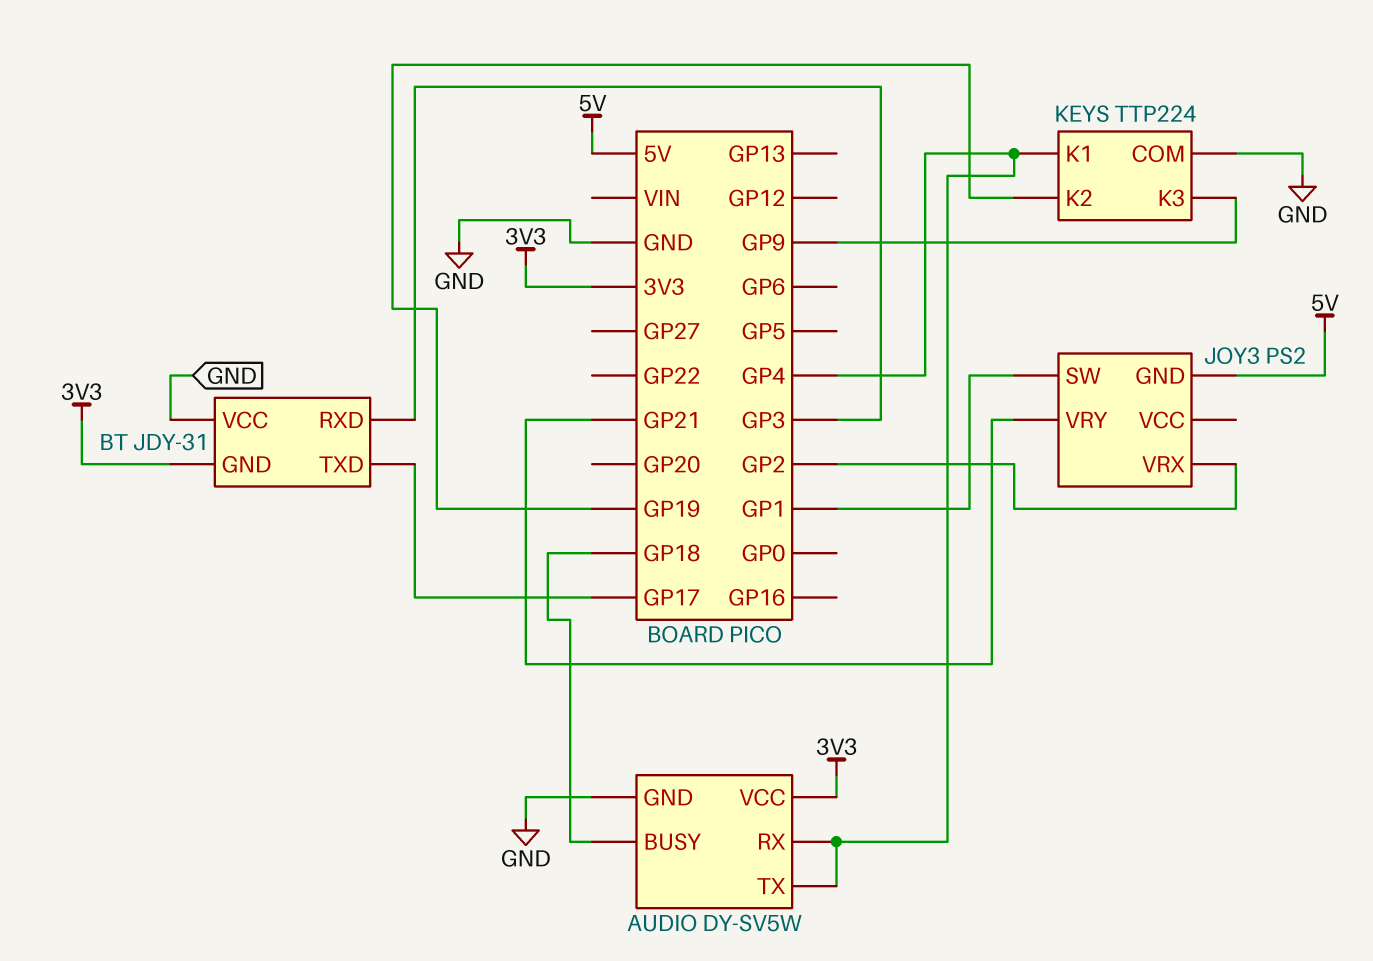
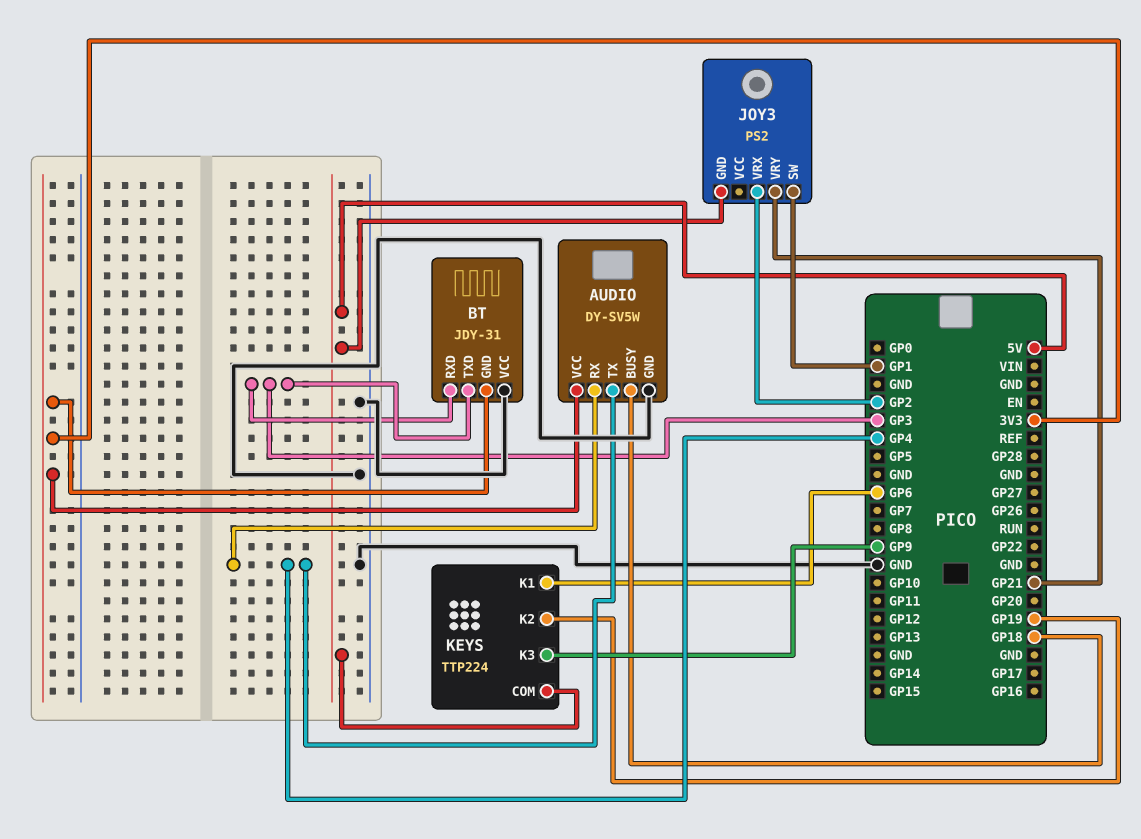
BT pin TXD: GP17 -> GP3
KEYS pin COM: GND -> 5V
KEYS pin K1: GP4 -> GP6

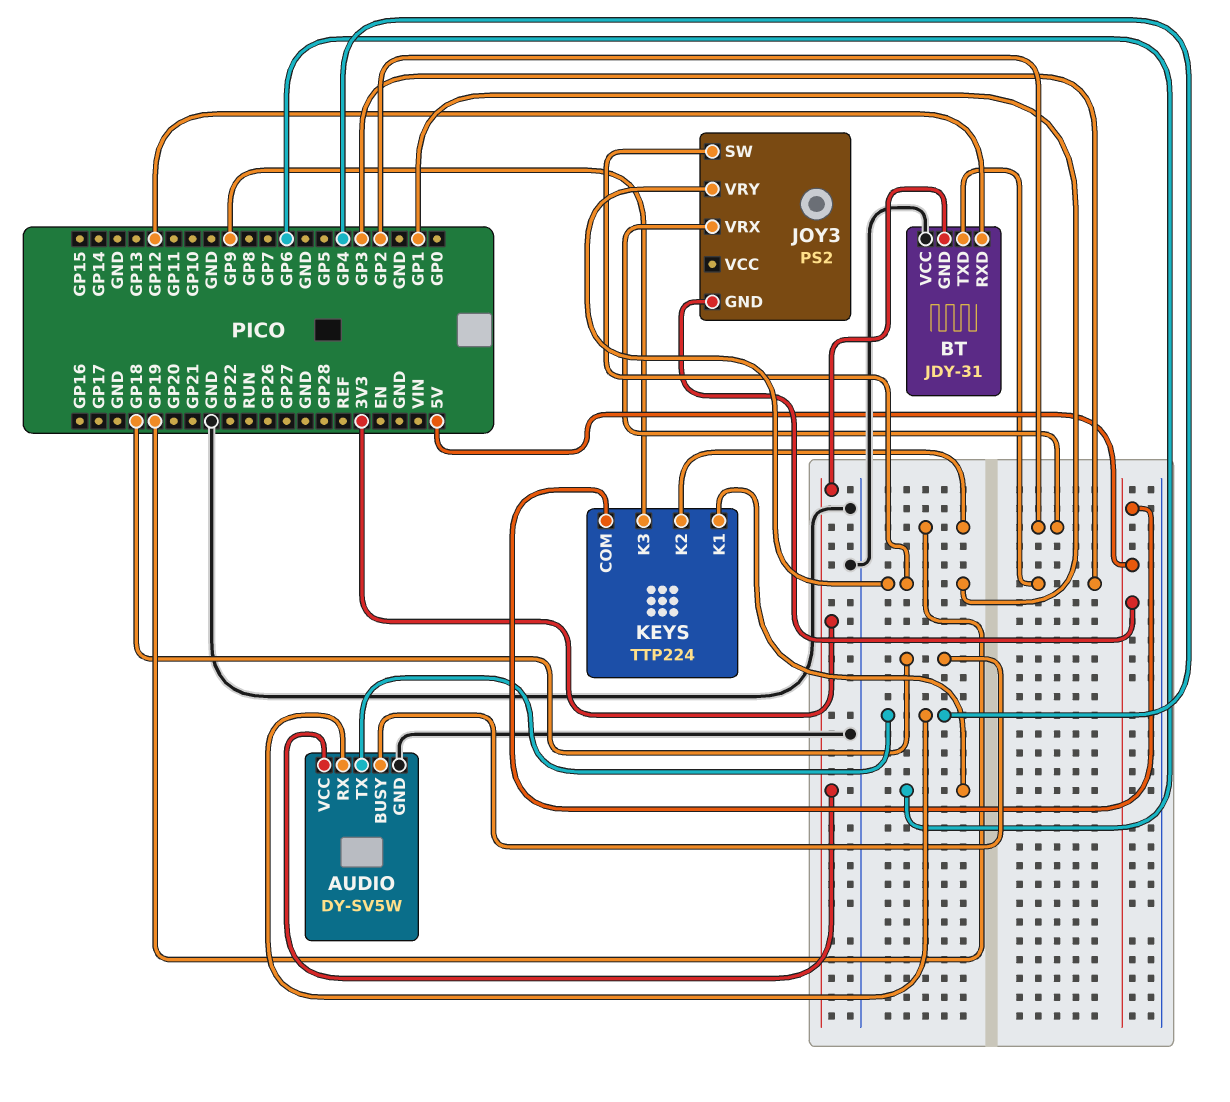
BT pin RXD: GP3 -> GP12
JOY3 pin VRY: GP21 -> GP1

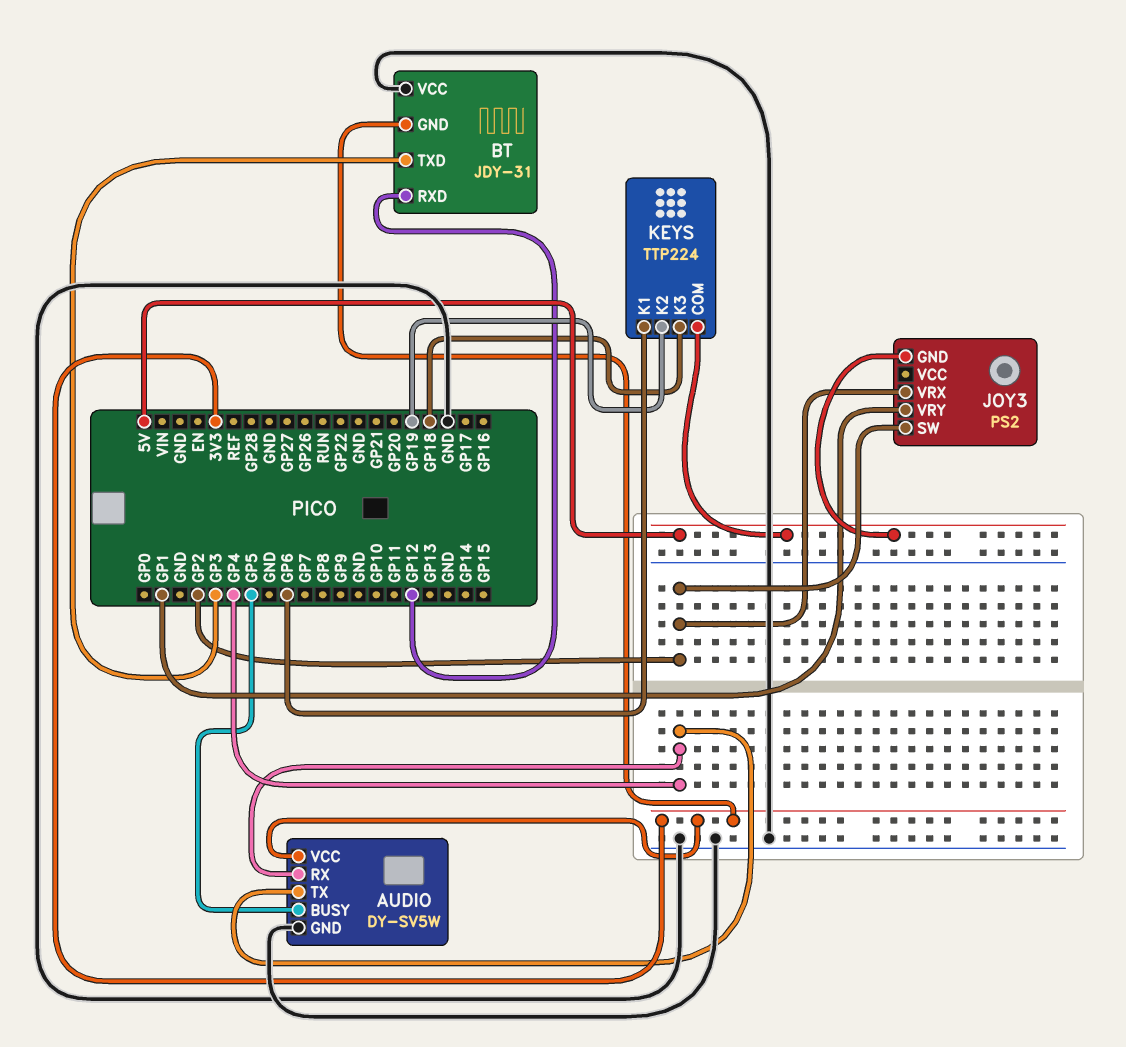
AUDIO pin BUSY: GP18 -> GP5
JOY3 pin SW: GP1 -> GP2
KEYS pin K3: GP9 -> GP18

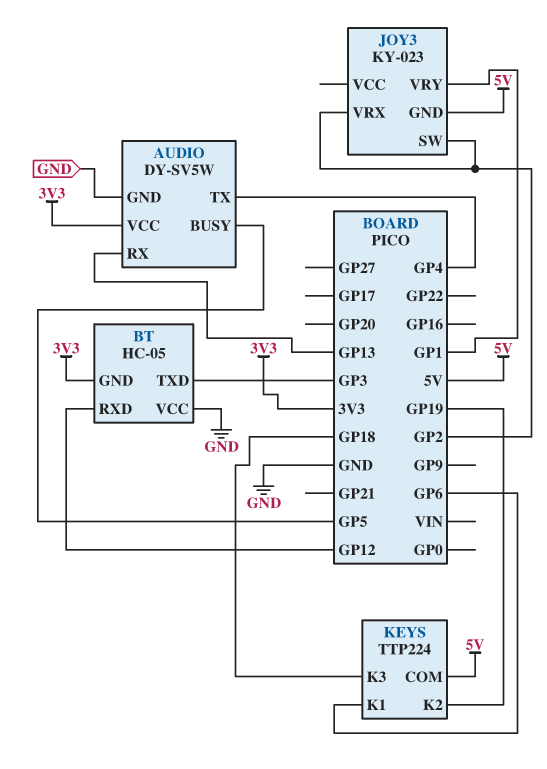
AUDIO pin RX: GP4 -> GP13
BT: JDY-31 -> HC-05
JOY3: PS2 -> KY-023

